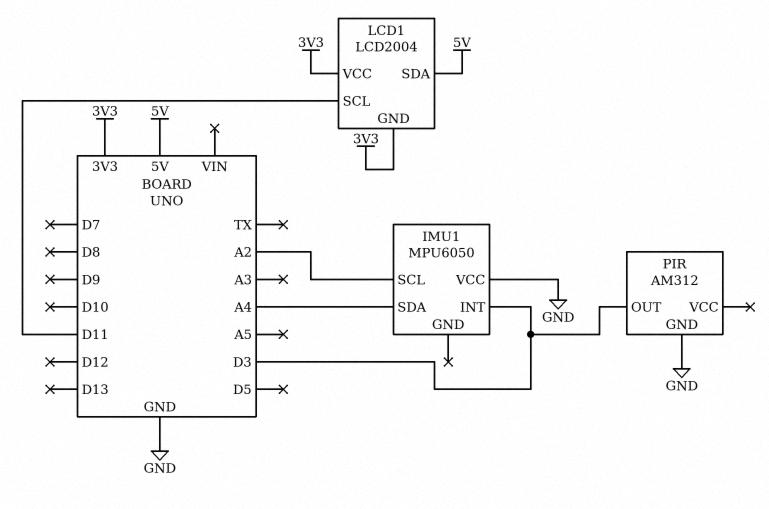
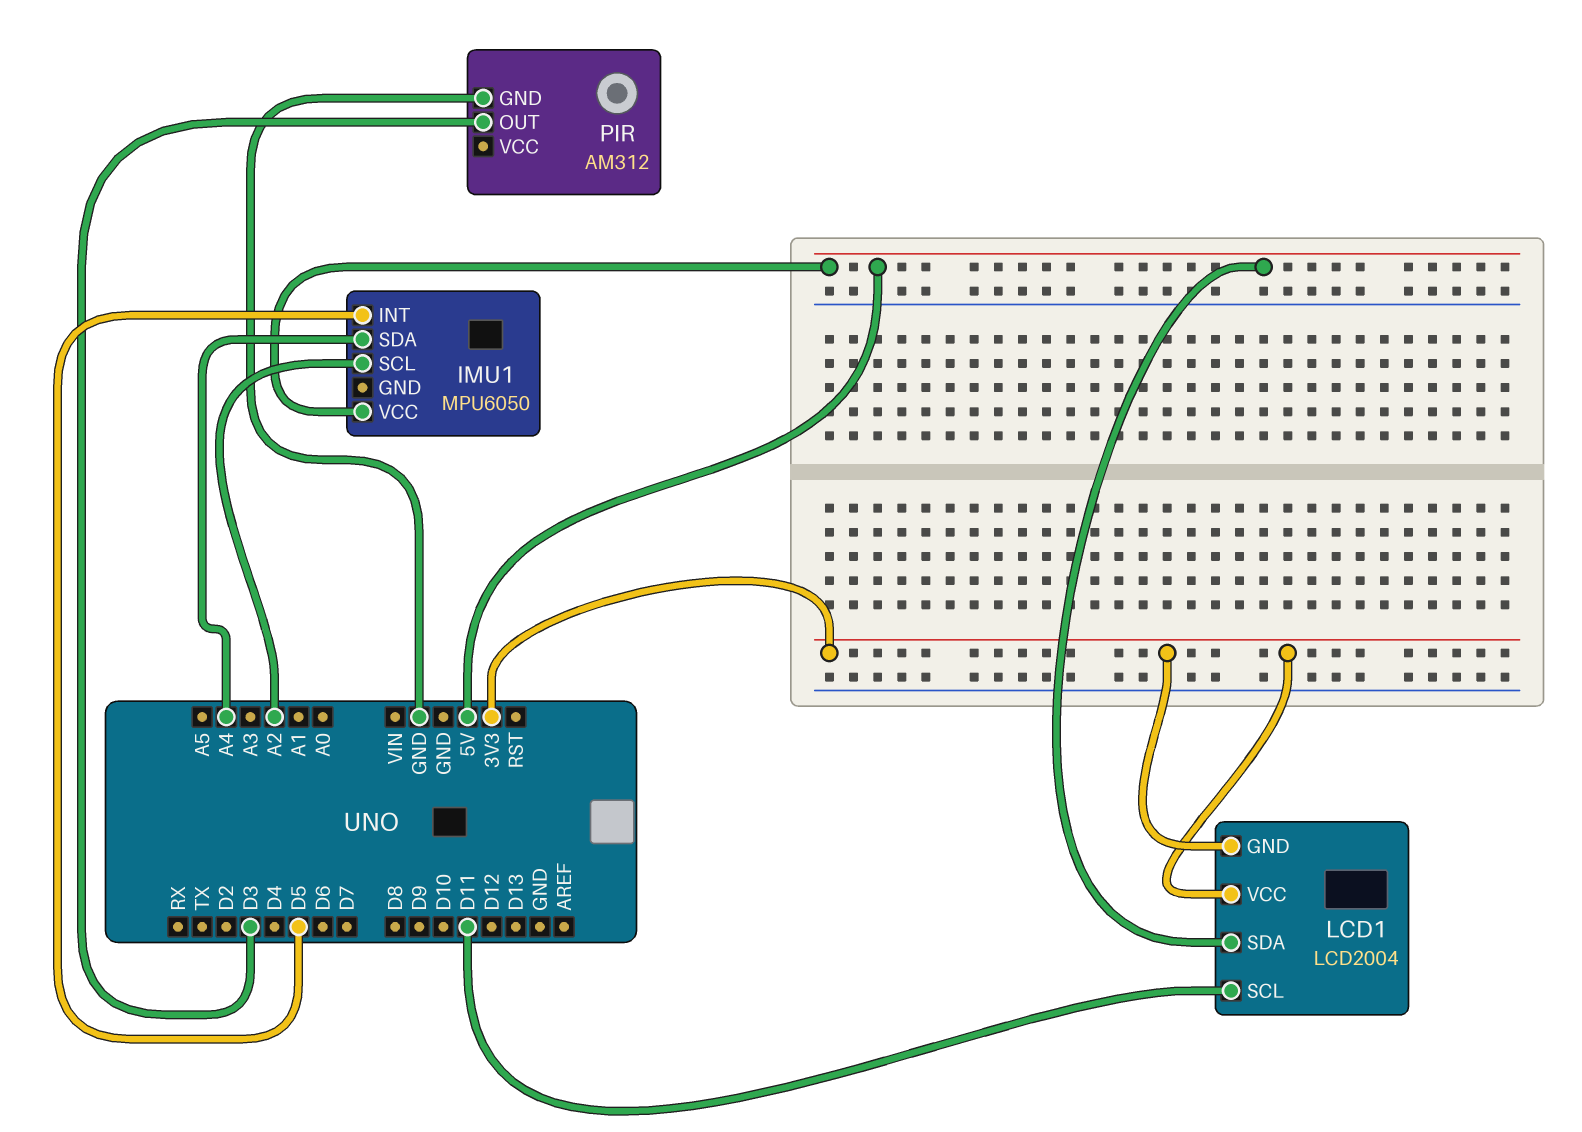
IMU1 pin INT: D3 -> D5
IMU1 pin VCC: GND -> 5V

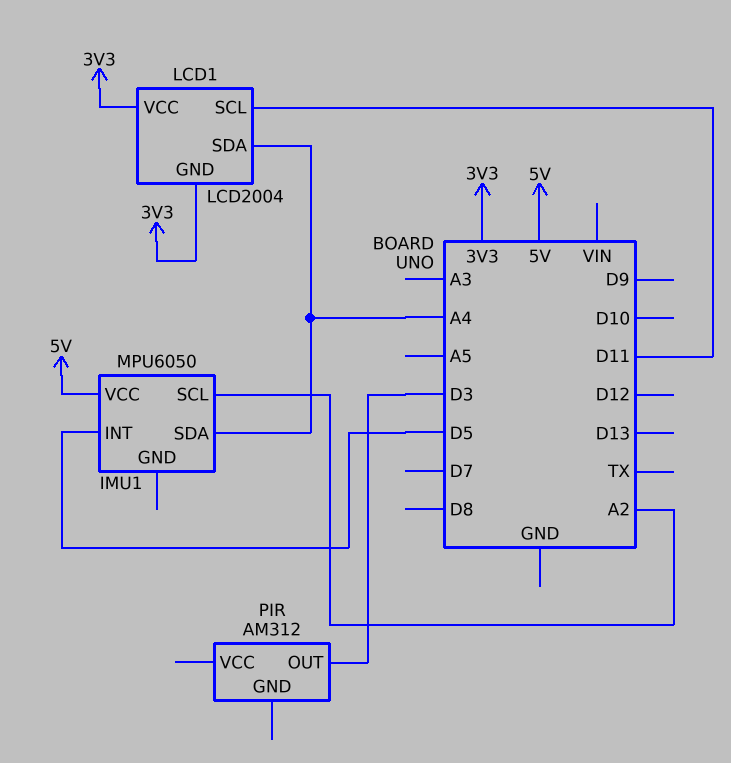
LCD1 pin SDA: 5V -> A4
PIR pin GND: GND -> none

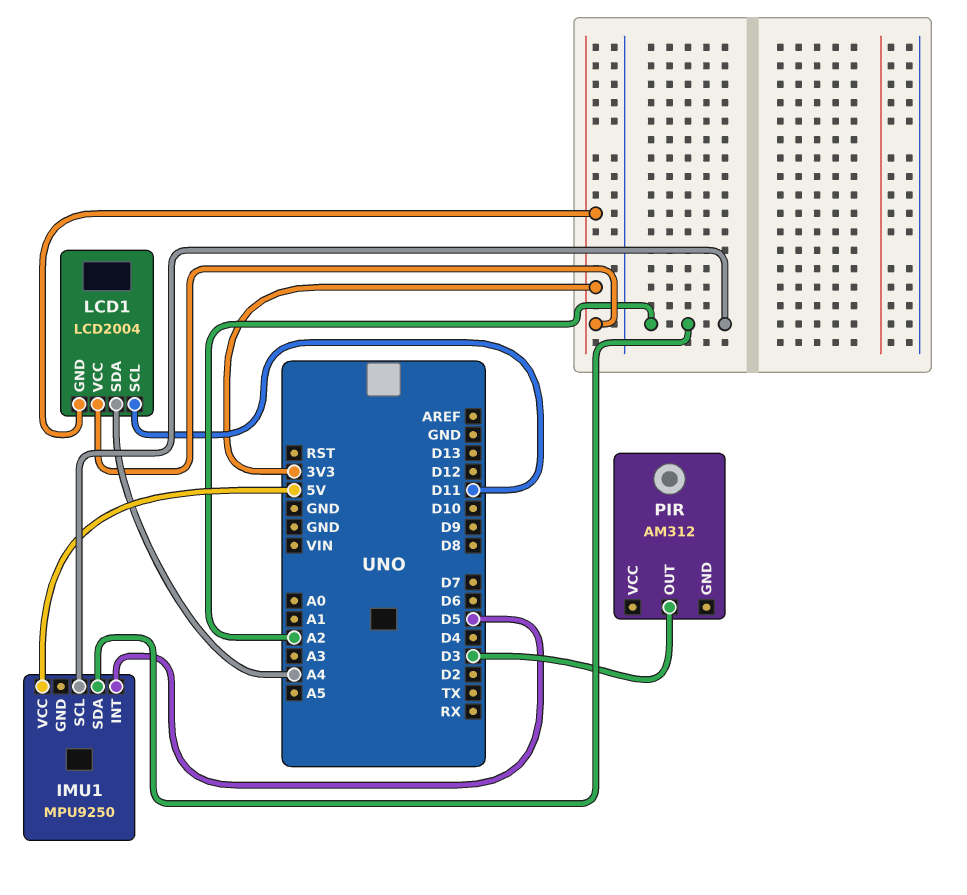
IMU1: MPU6050 -> MPU9250
IMU1 pin SDA: A4 -> A2

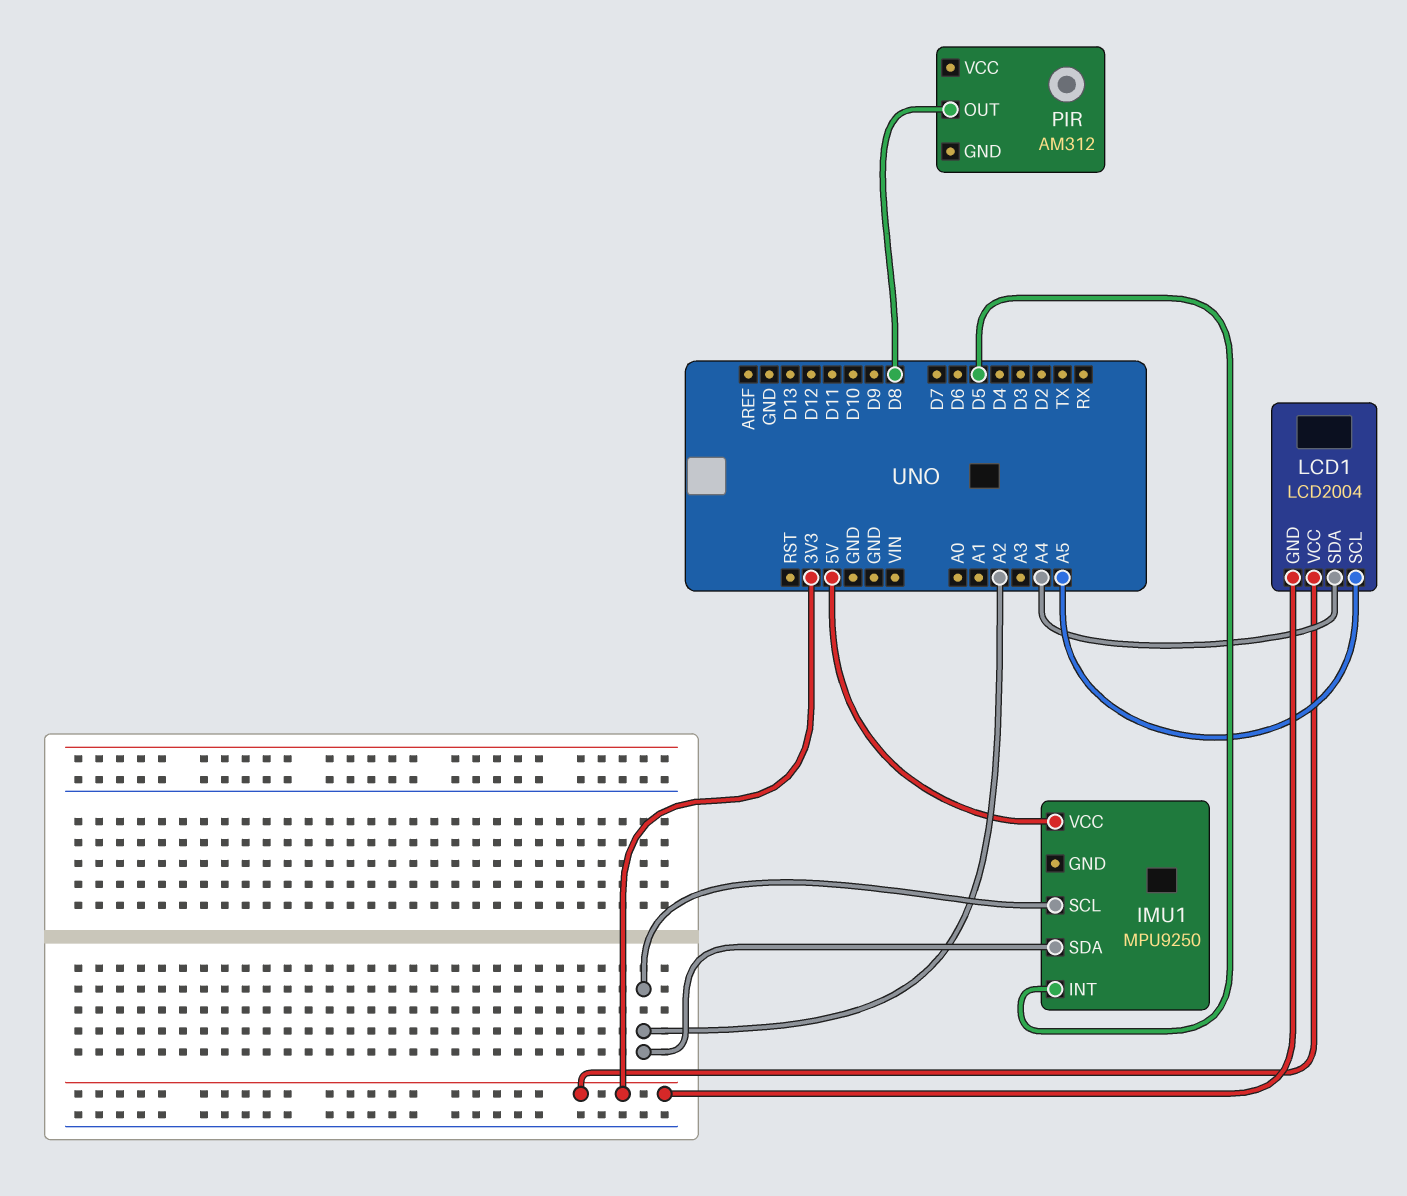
LCD1 pin SCL: D11 -> A5
PIR pin OUT: D3 -> D8

